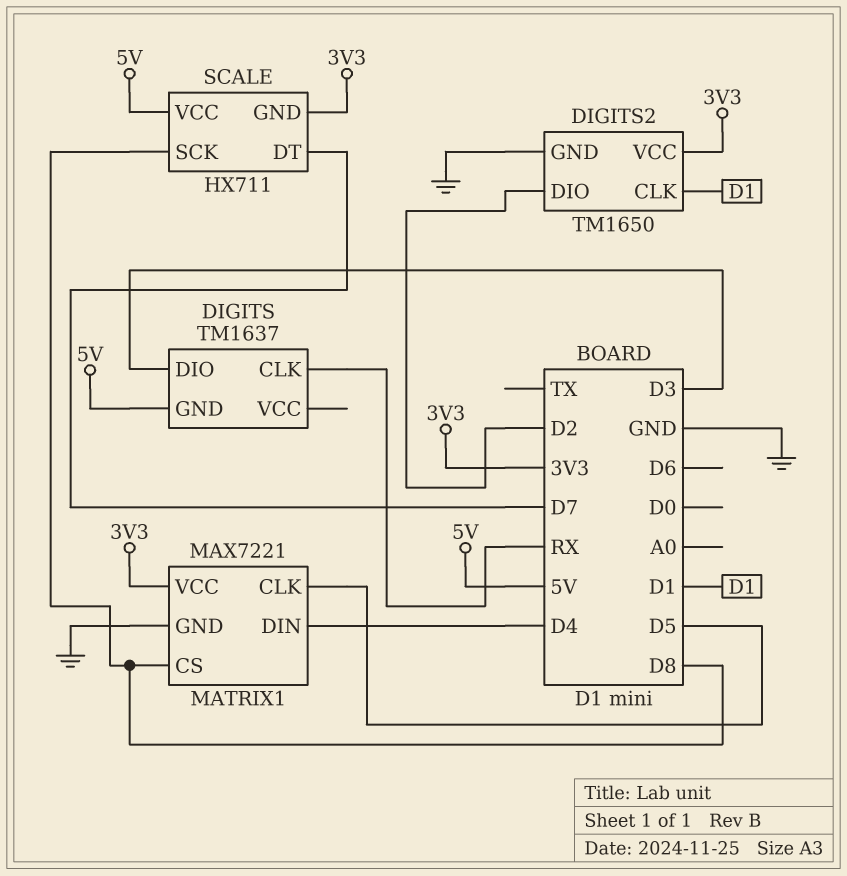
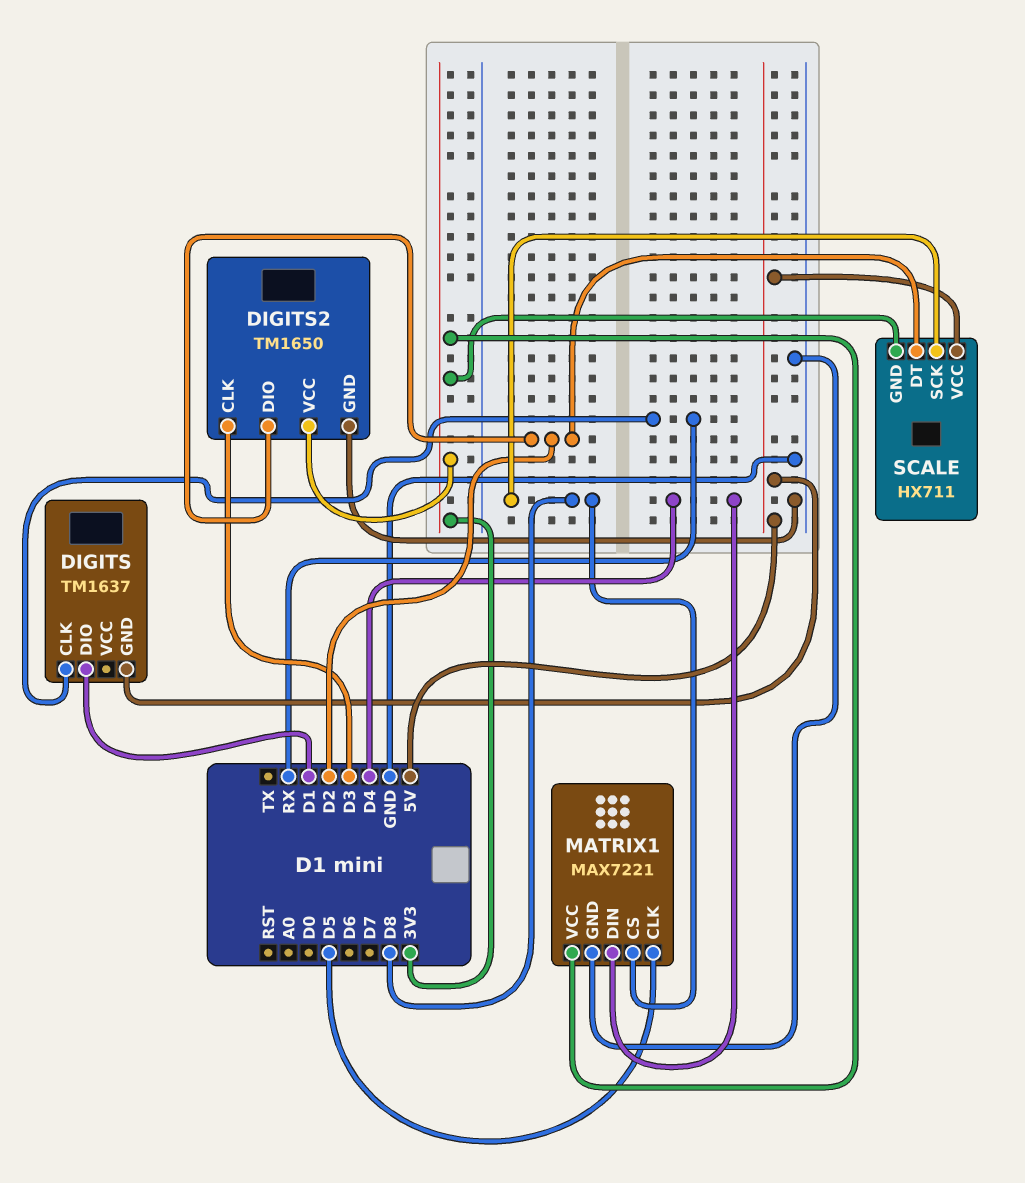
DIGITS pin DIO: D3 -> D1
DIGITS2 pin CLK: D1 -> D3
SCALE pin DT: D7 -> D2

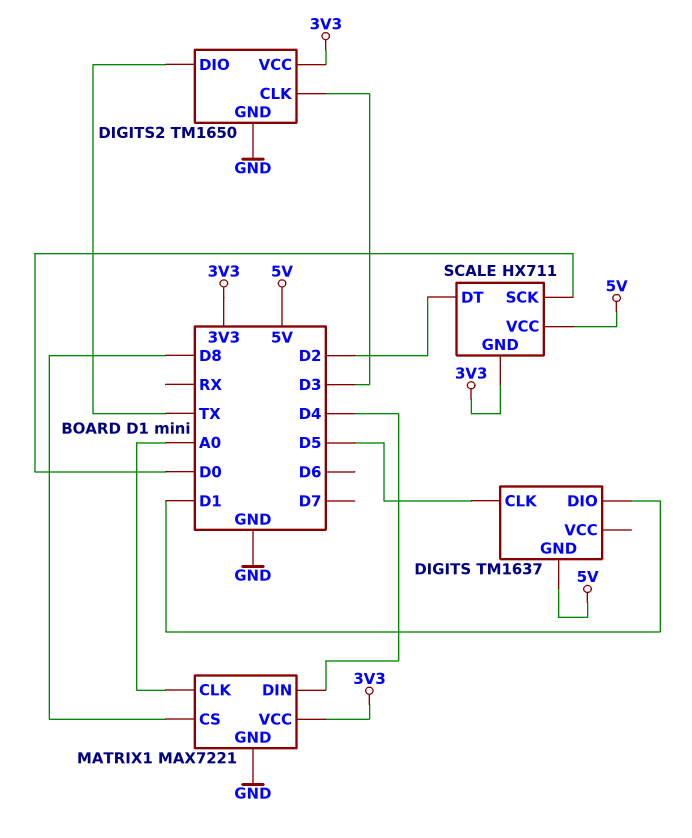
DIGITS pin CLK: RX -> D5
DIGITS2 pin DIO: D2 -> TX
MATRIX1 pin CLK: D5 -> A0
SCALE pin SCK: D8 -> D0

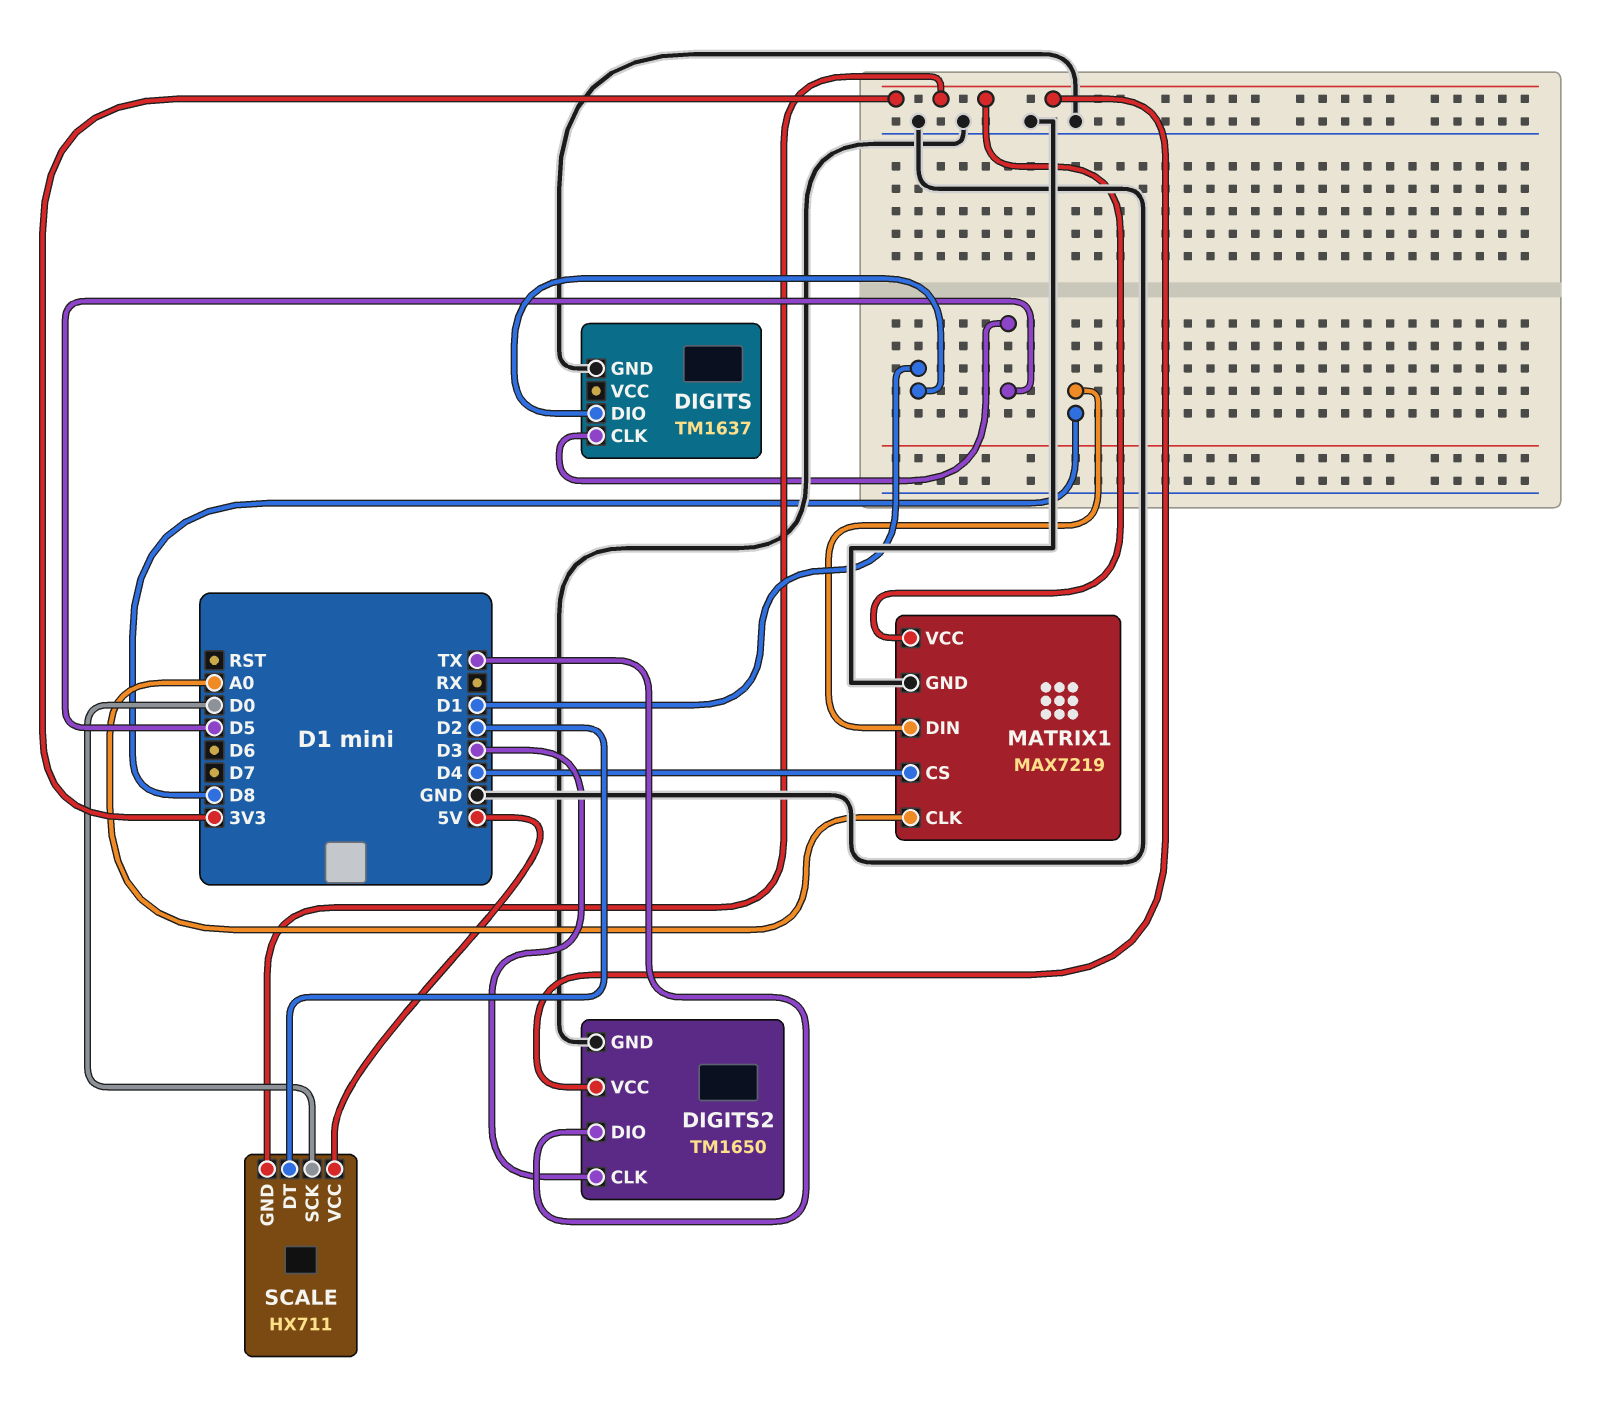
DIGITS pin GND: 5V -> GND
MATRIX1: MAX7221 -> MAX7219
MATRIX1 pin CS: D8 -> D4
MATRIX1 pin DIN: D4 -> D8

